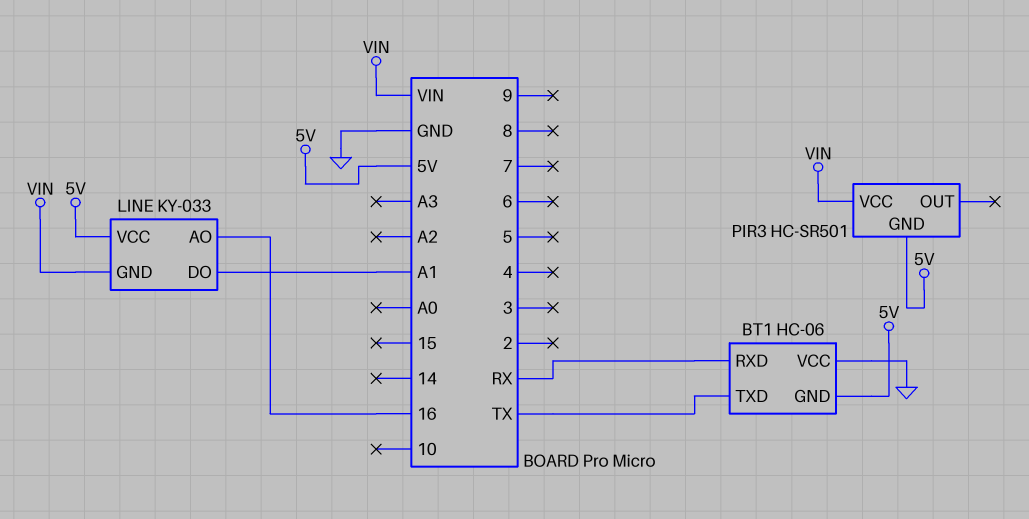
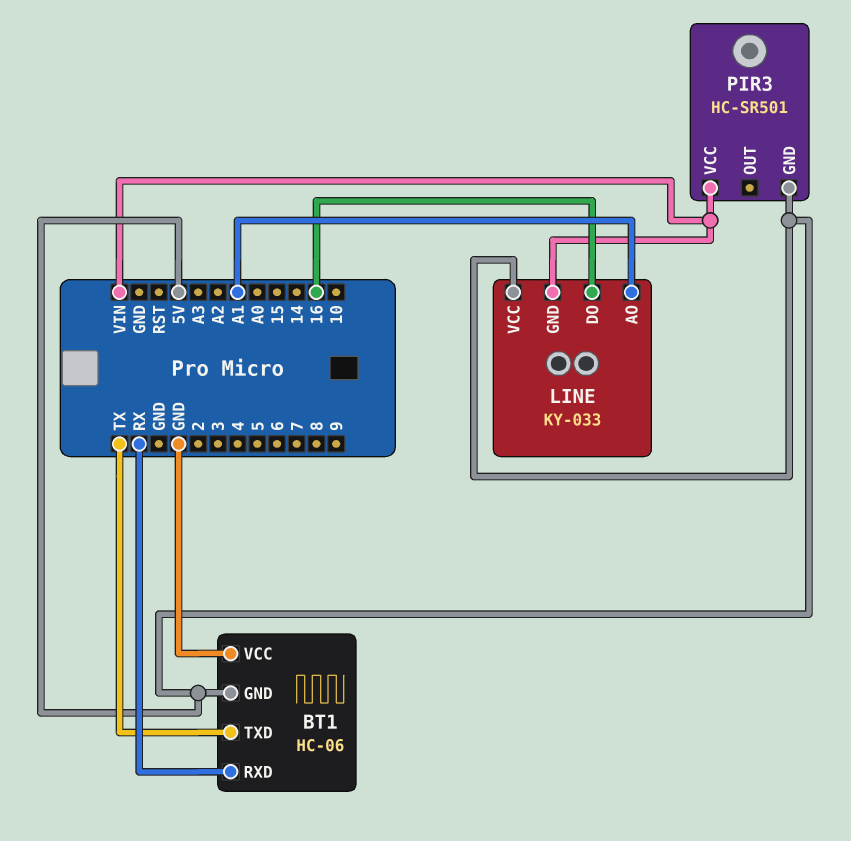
LINE pin AO: 16 -> A1
LINE pin DO: A1 -> 16

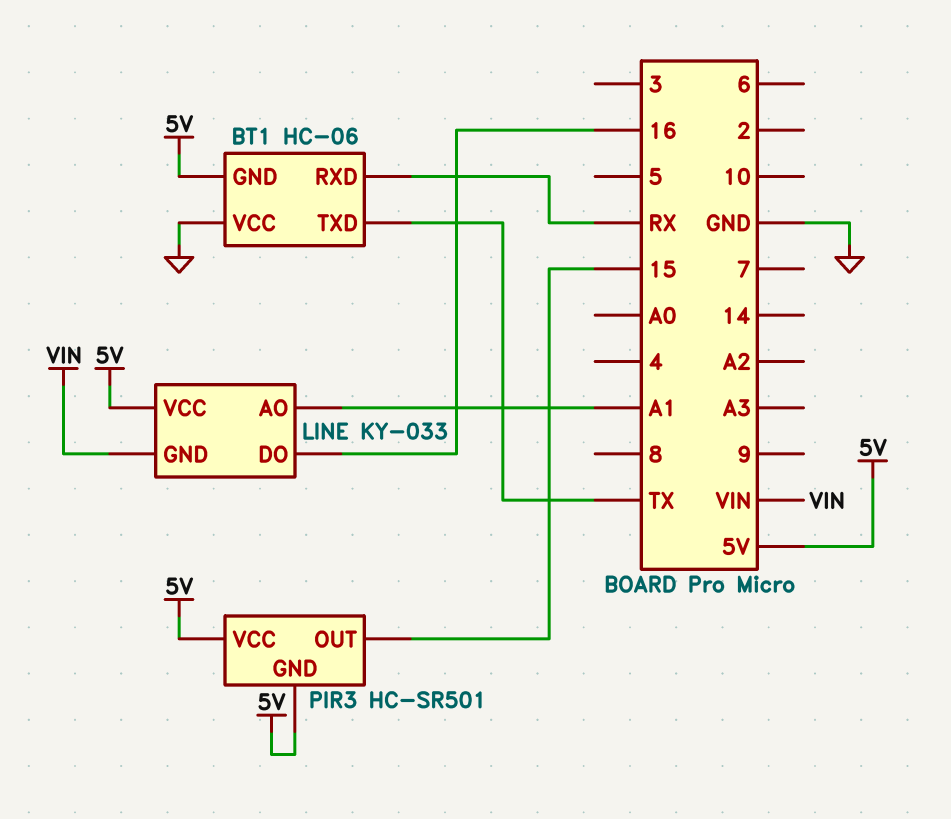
PIR3 pin OUT: none -> 15
PIR3 pin VCC: VIN -> 5V

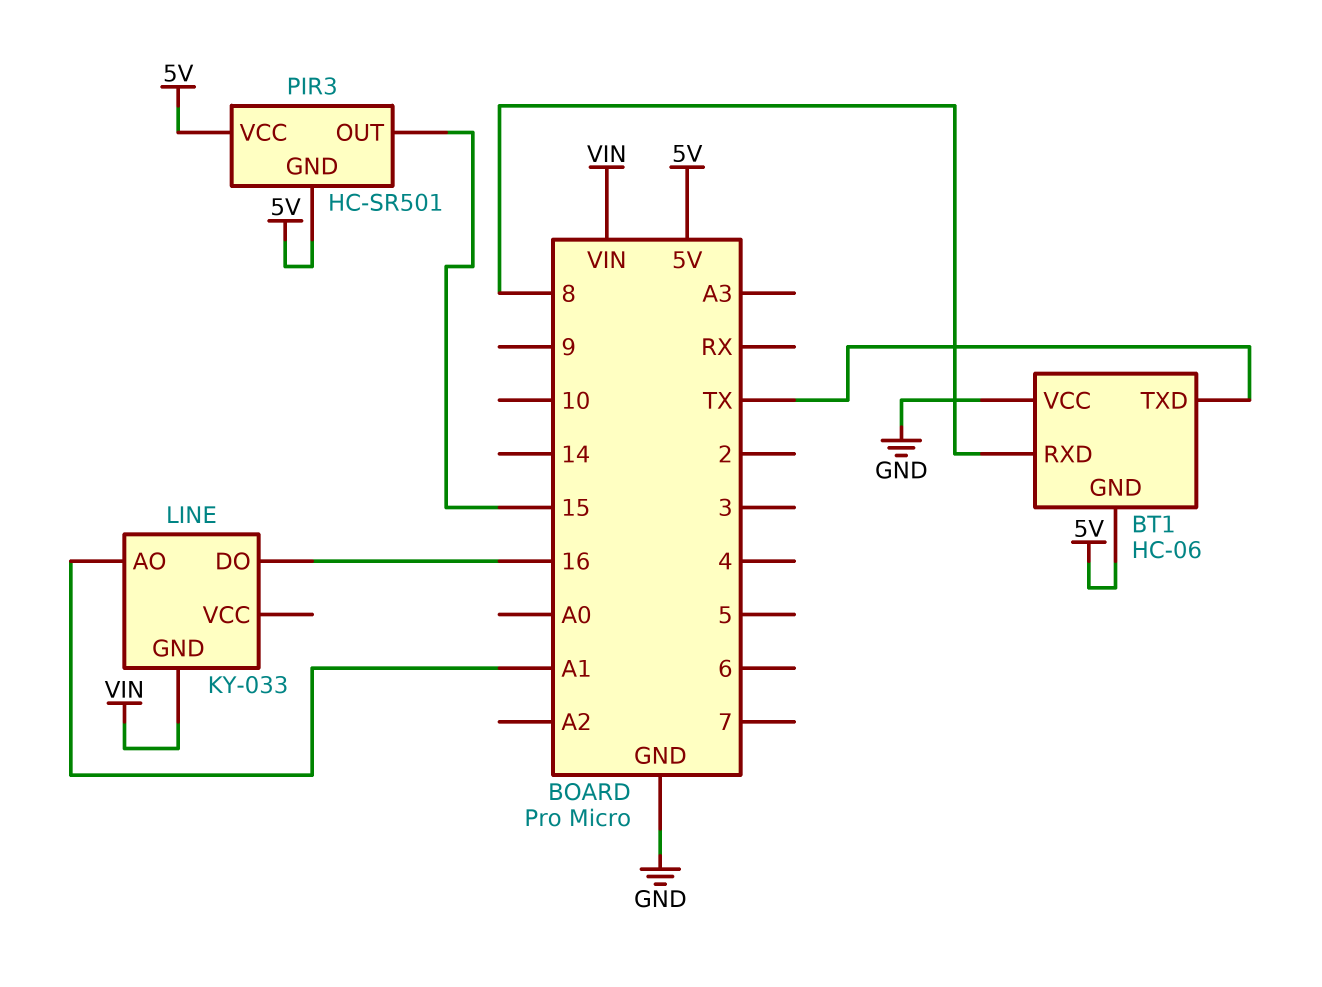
BT1 pin RXD: RX -> 8
LINE pin VCC: 5V -> none

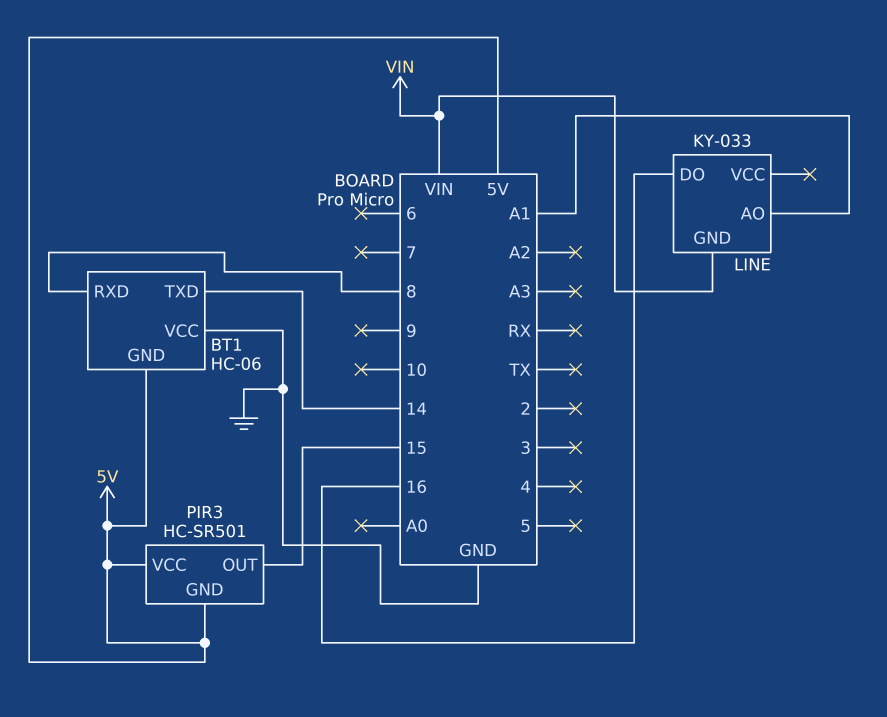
BT1 pin TXD: TX -> 14

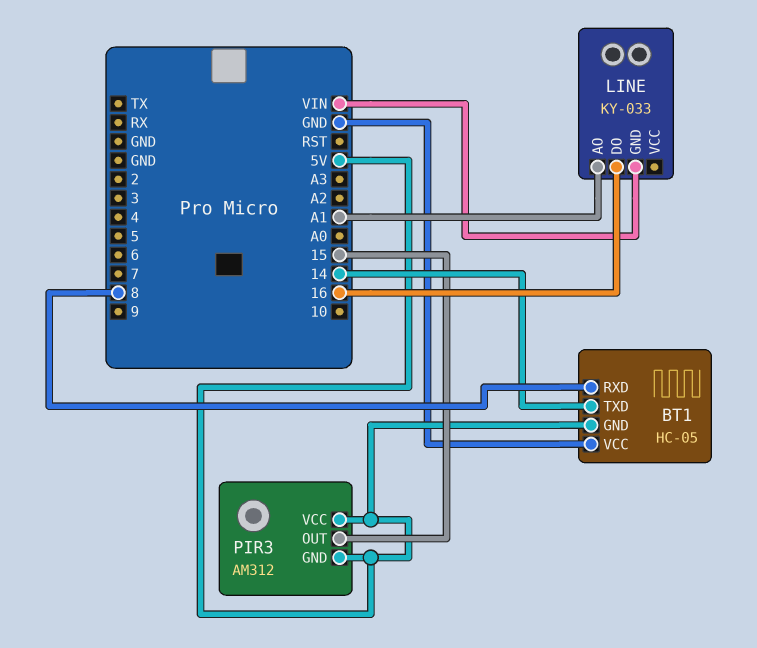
BT1: HC-06 -> HC-05
PIR3: HC-SR501 -> AM312

